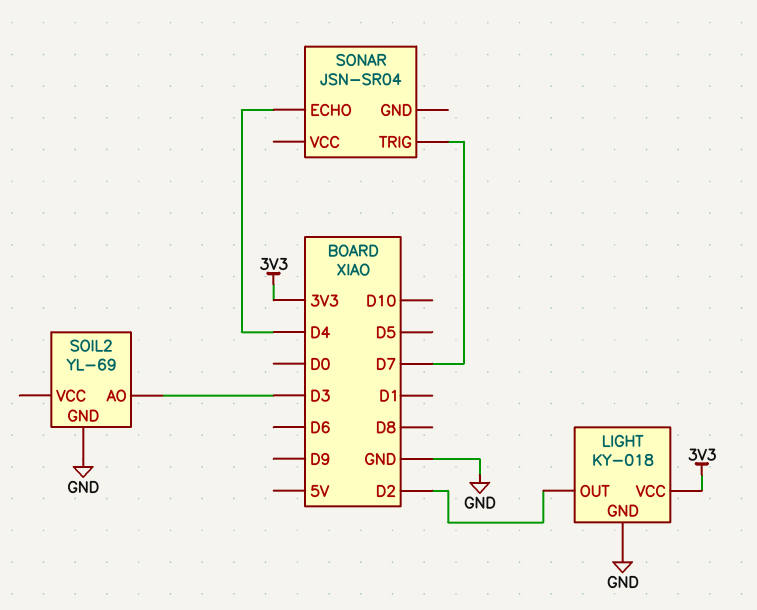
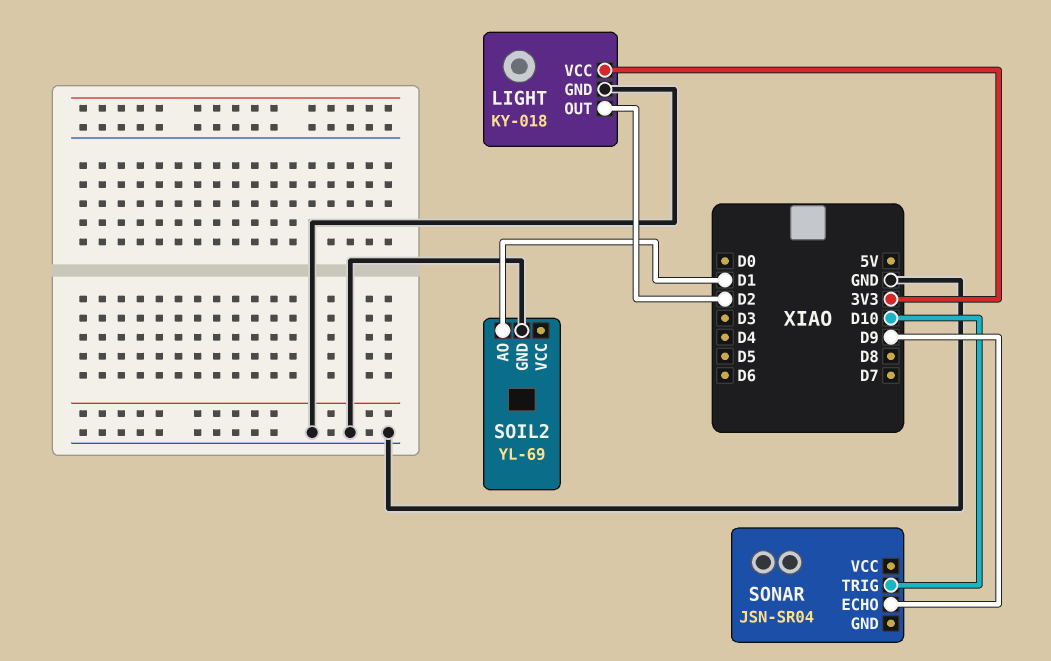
SOIL2 pin AO: D3 -> D1
SONAR pin ECHO: D4 -> D9
SONAR pin TRIG: D7 -> D10

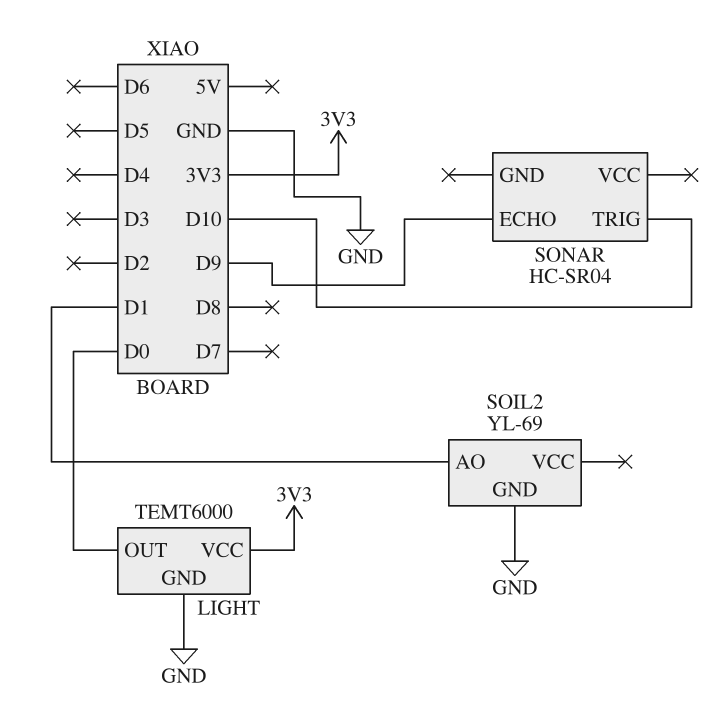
LIGHT: KY-018 -> TEMT6000
LIGHT pin OUT: D2 -> D0
SONAR: JSN-SR04 -> HC-SR04

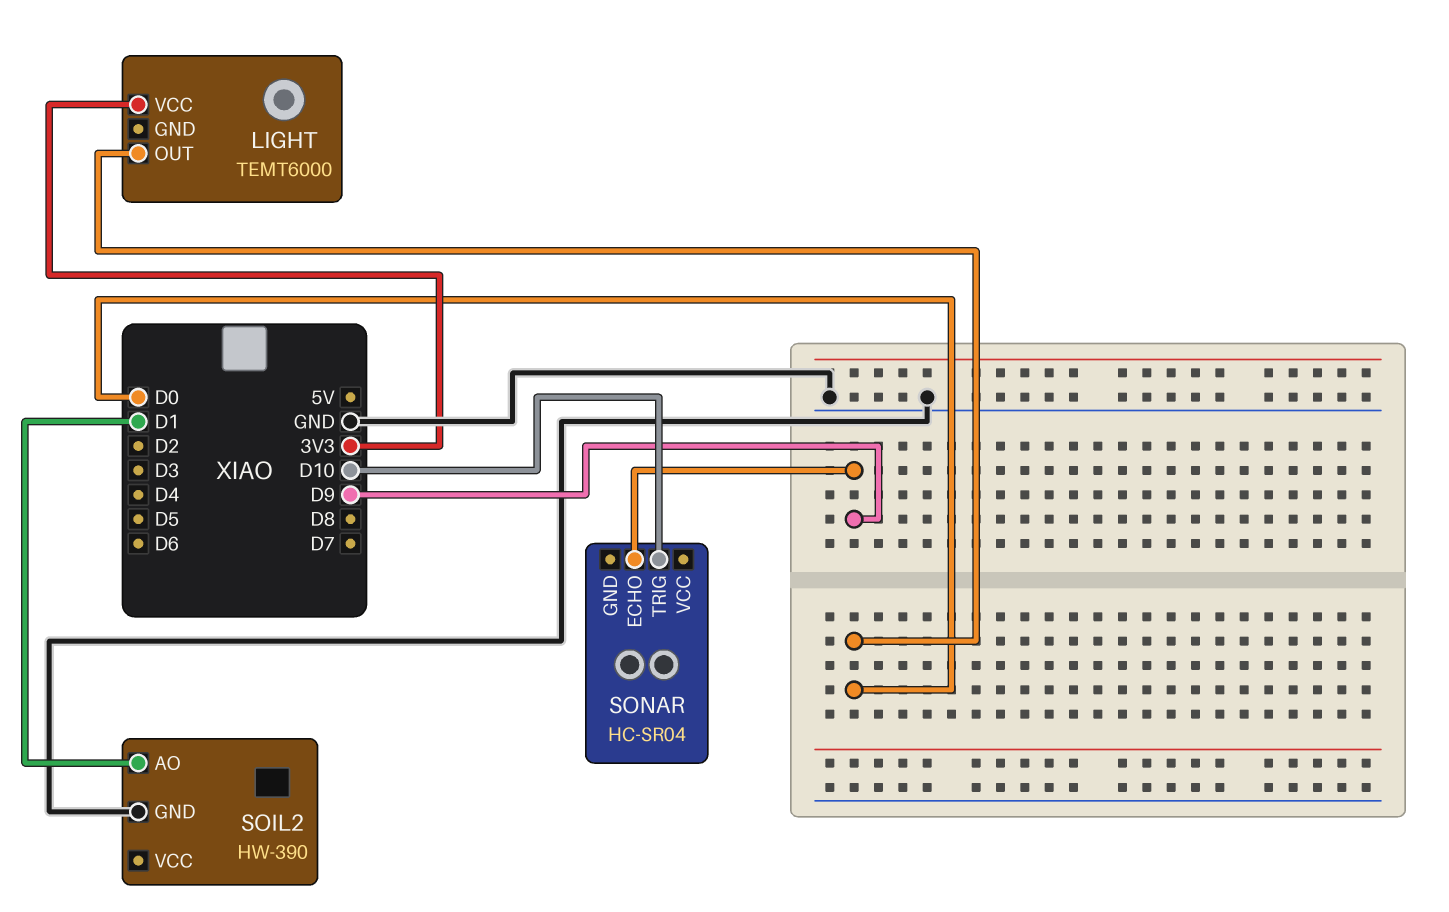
LIGHT pin GND: GND -> none
SOIL2: YL-69 -> HW-390

